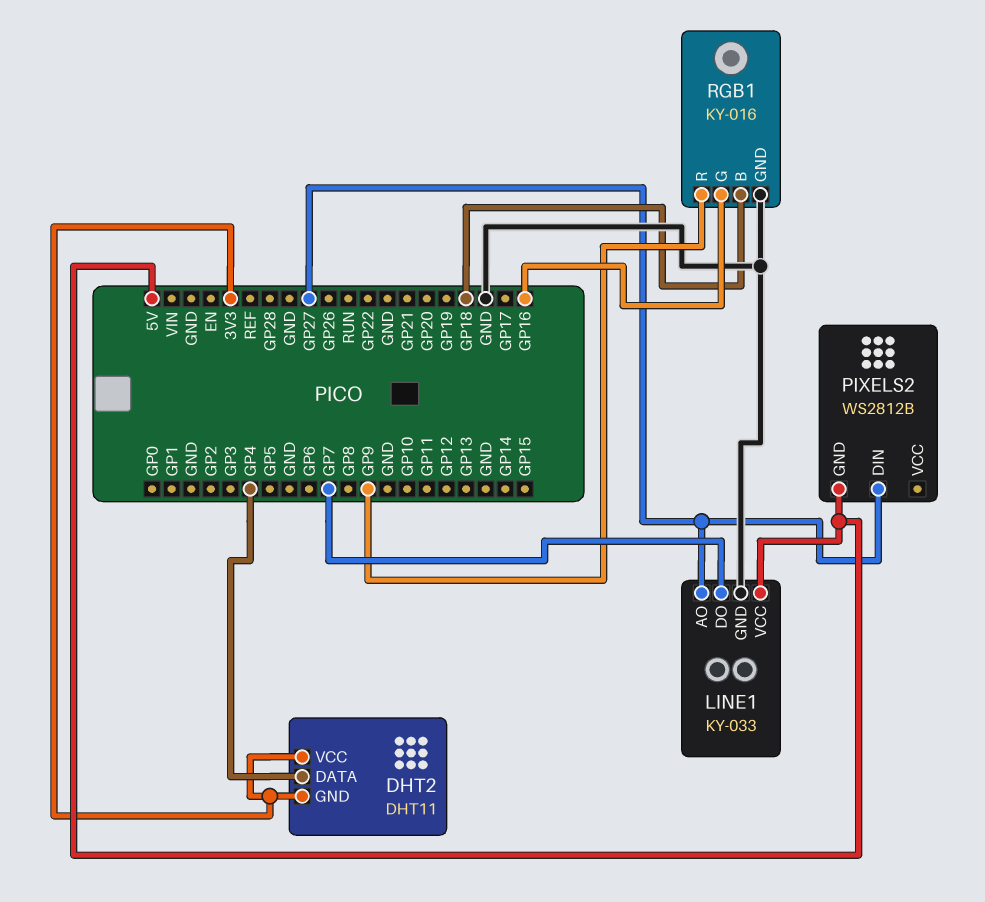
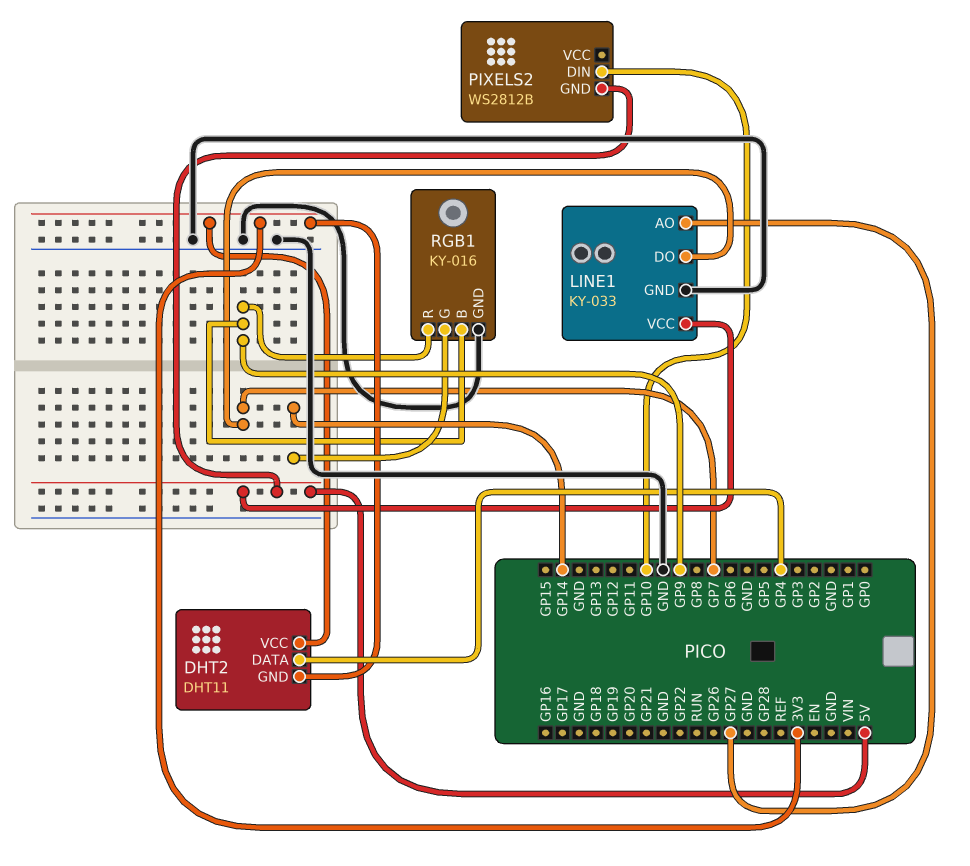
PIXELS2 pin DIN: GP27 -> GP10
RGB1 pin B: GP18 -> GP9
RGB1 pin G: GP16 -> GP14

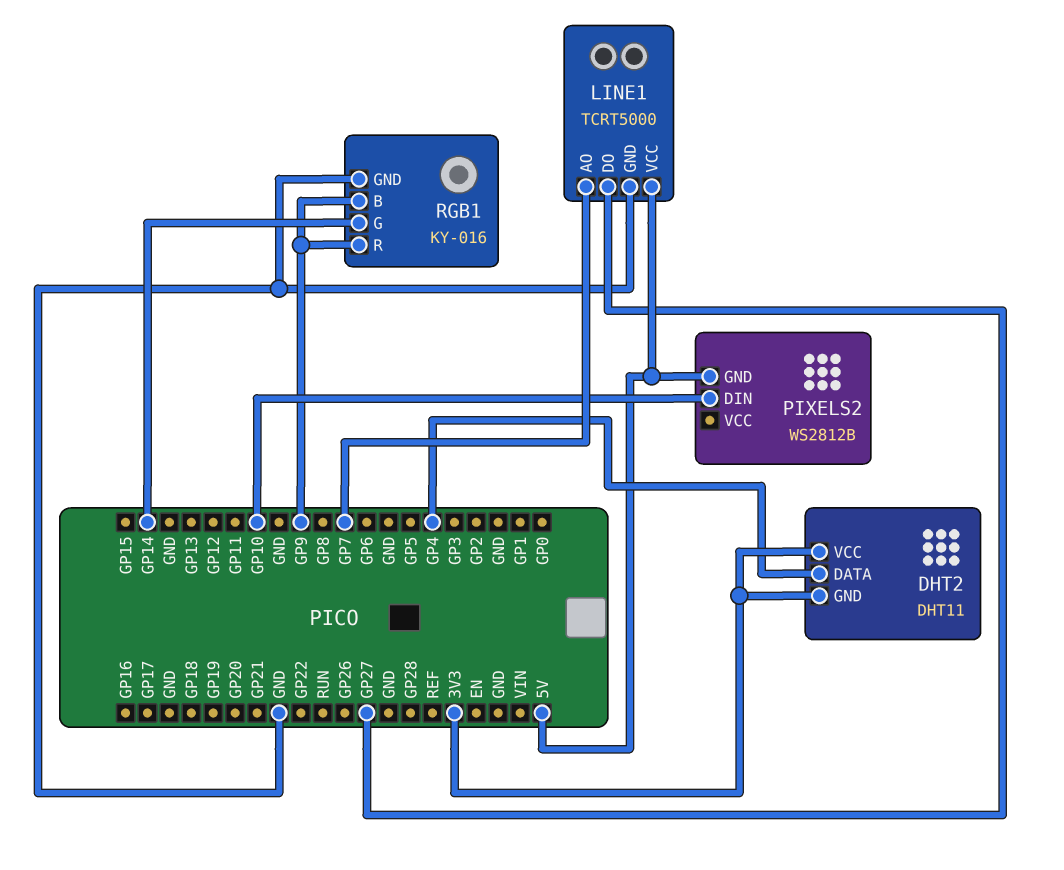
LINE1: KY-033 -> TCRT5000
LINE1 pin AO: GP27 -> GP7
LINE1 pin DO: GP7 -> GP27

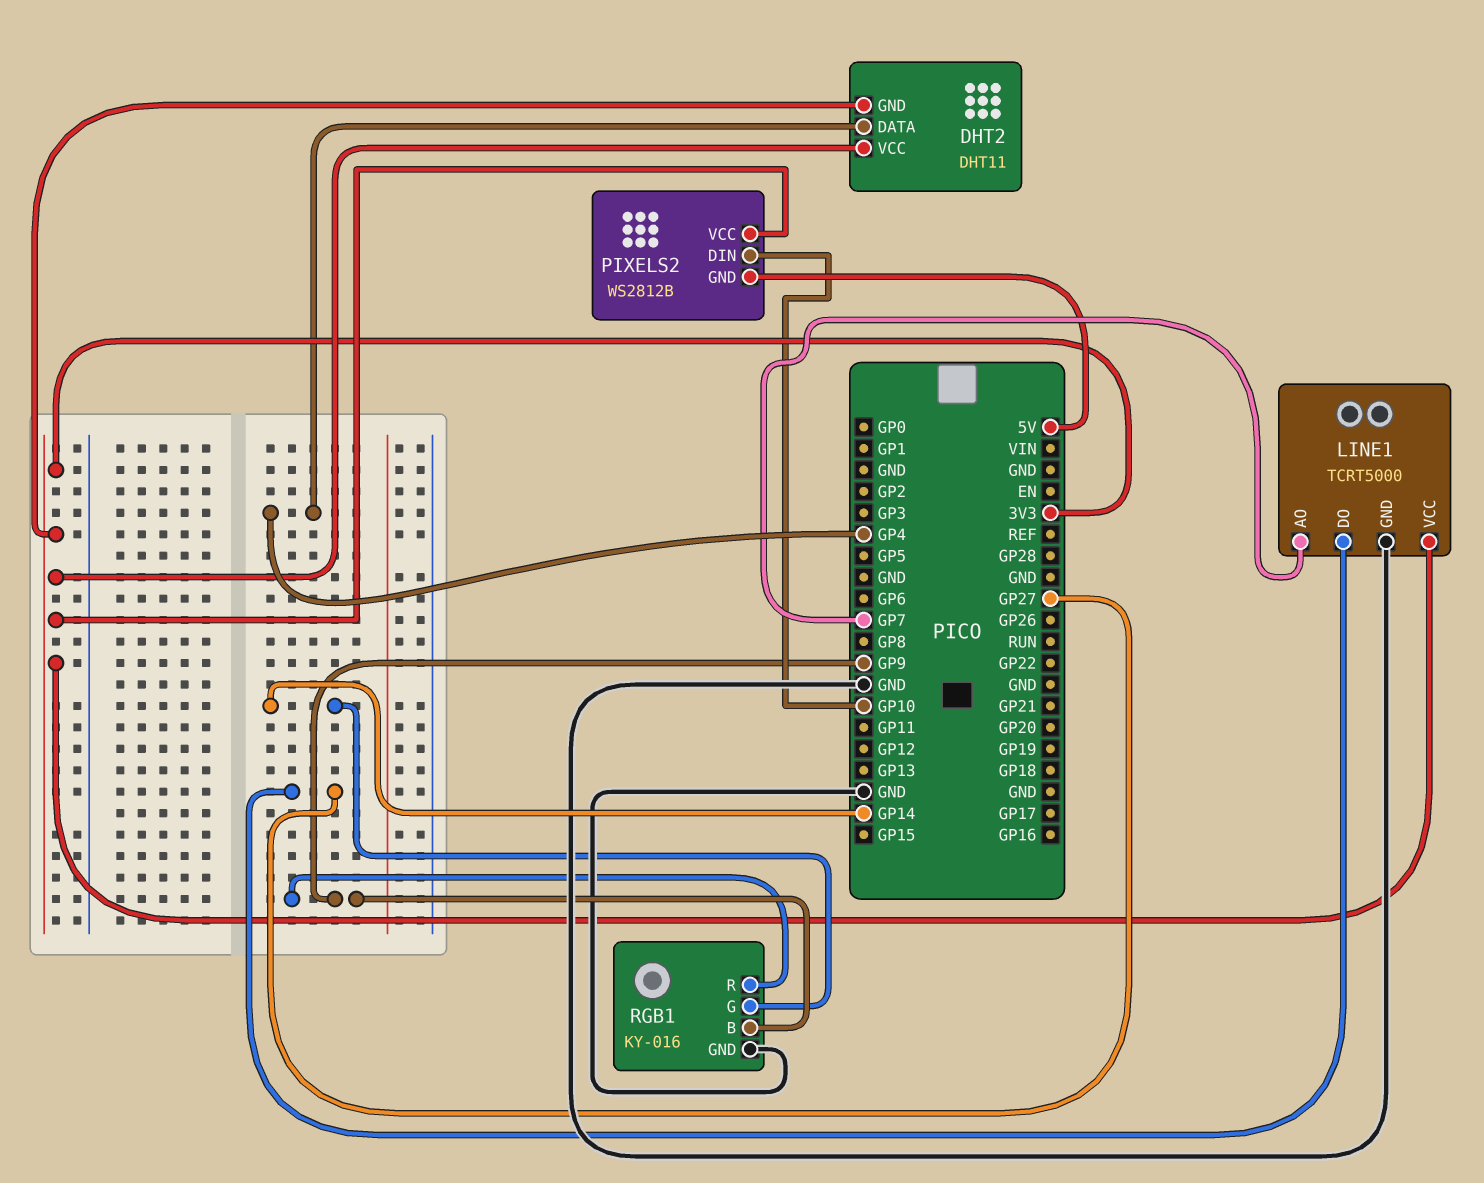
LINE1 pin VCC: 5V -> 3V3
PIXELS2 pin VCC: none -> 3V3

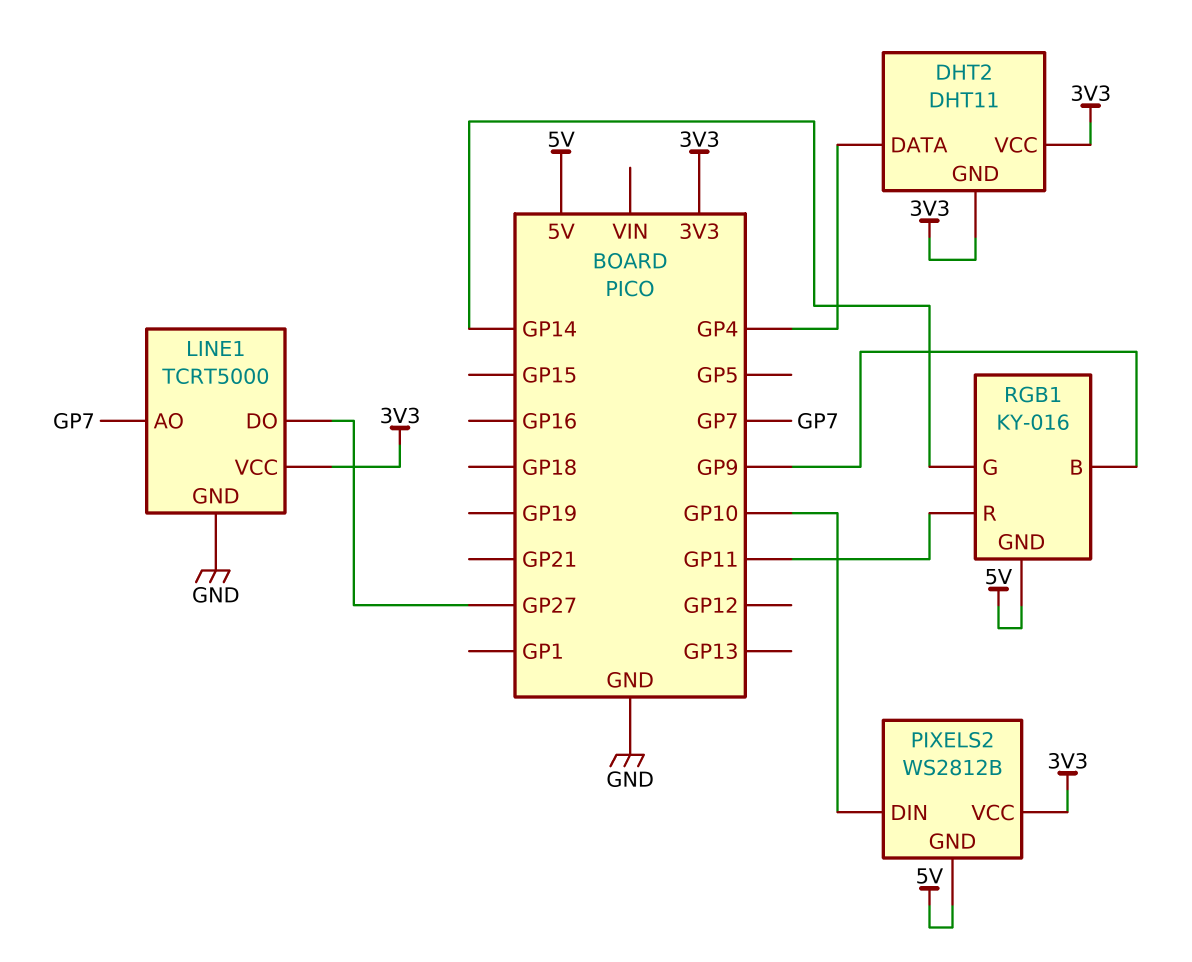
RGB1 pin GND: GND -> 5V
RGB1 pin R: GP9 -> GP11

